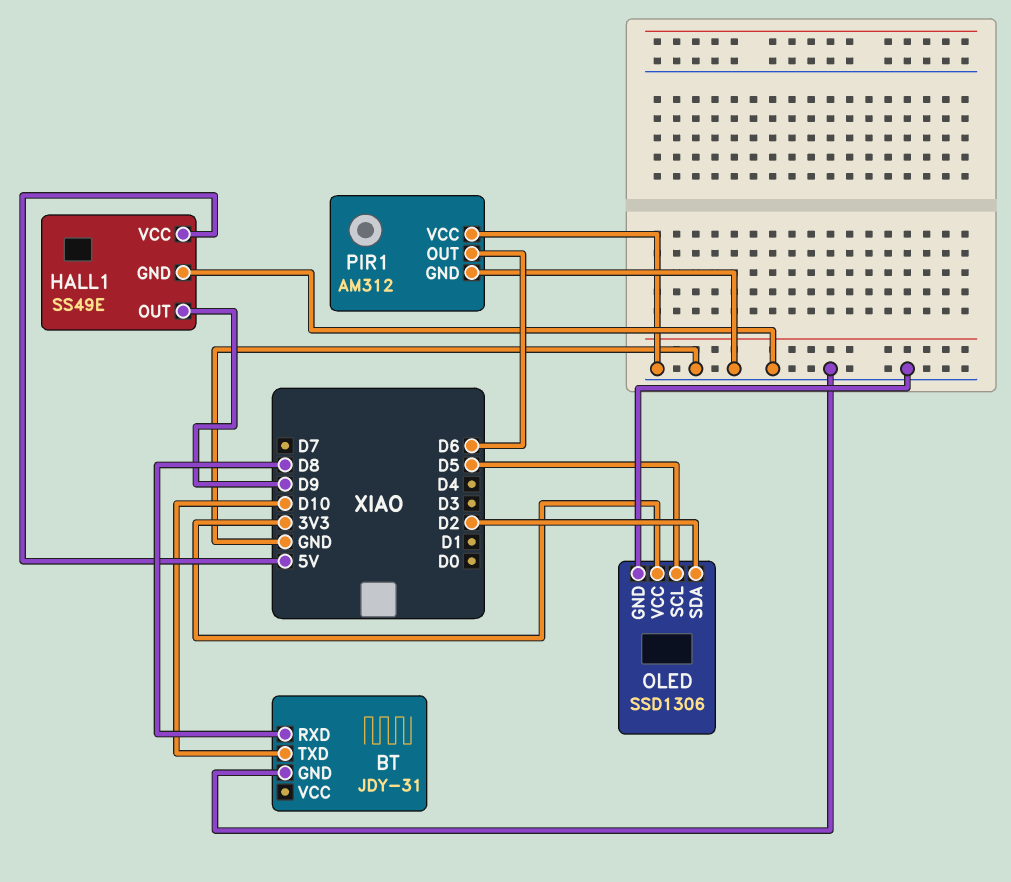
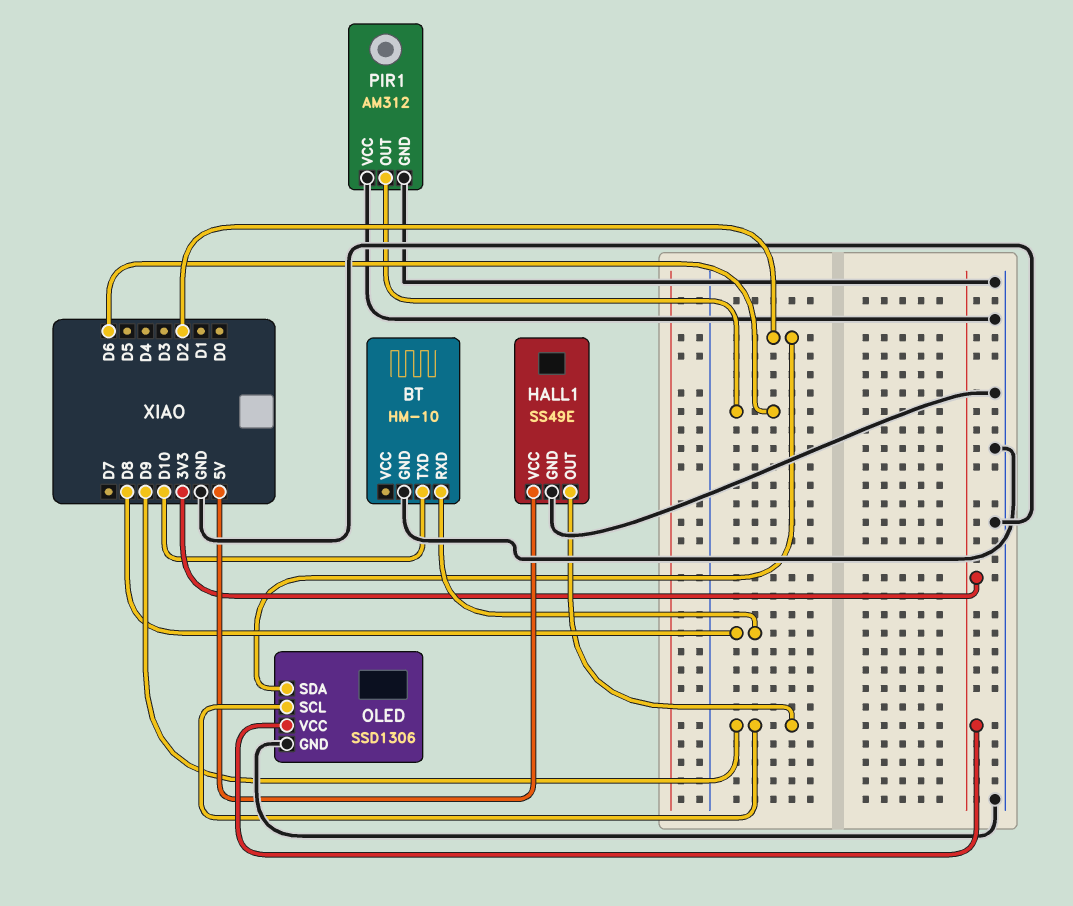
BT: JDY-31 -> HM-10
OLED pin SCL: D5 -> D9

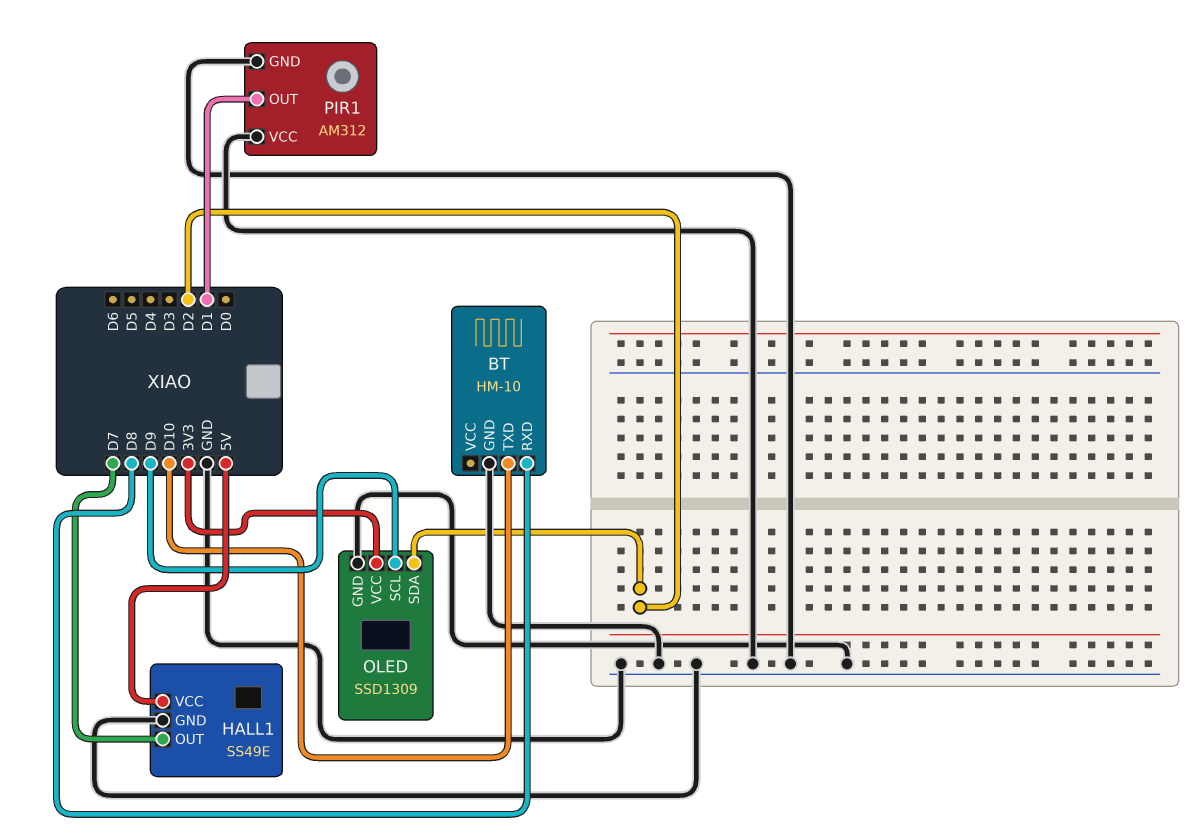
HALL1 pin OUT: D9 -> D7
OLED: SSD1306 -> SSD1309
PIR1 pin OUT: D6 -> D1

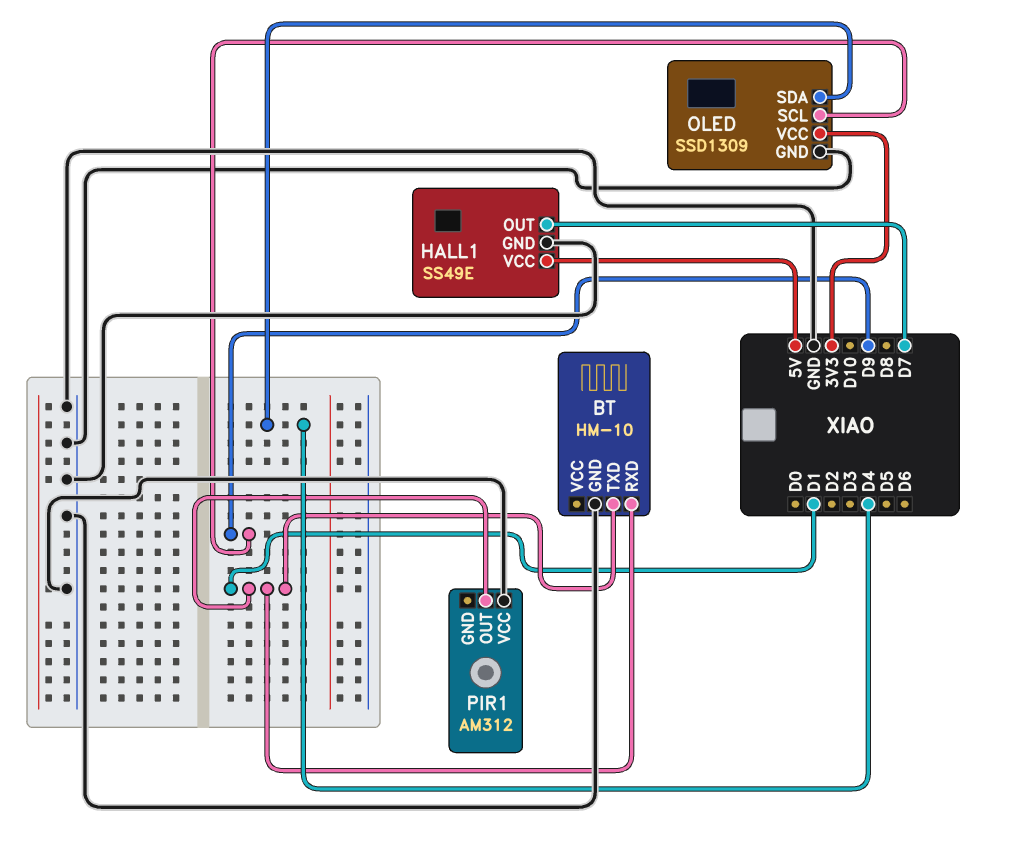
BT pin RXD: D8 -> D1
BT pin TXD: D10 -> D1
OLED pin SDA: D2 -> D4
PIR1 pin GND: GND -> none

